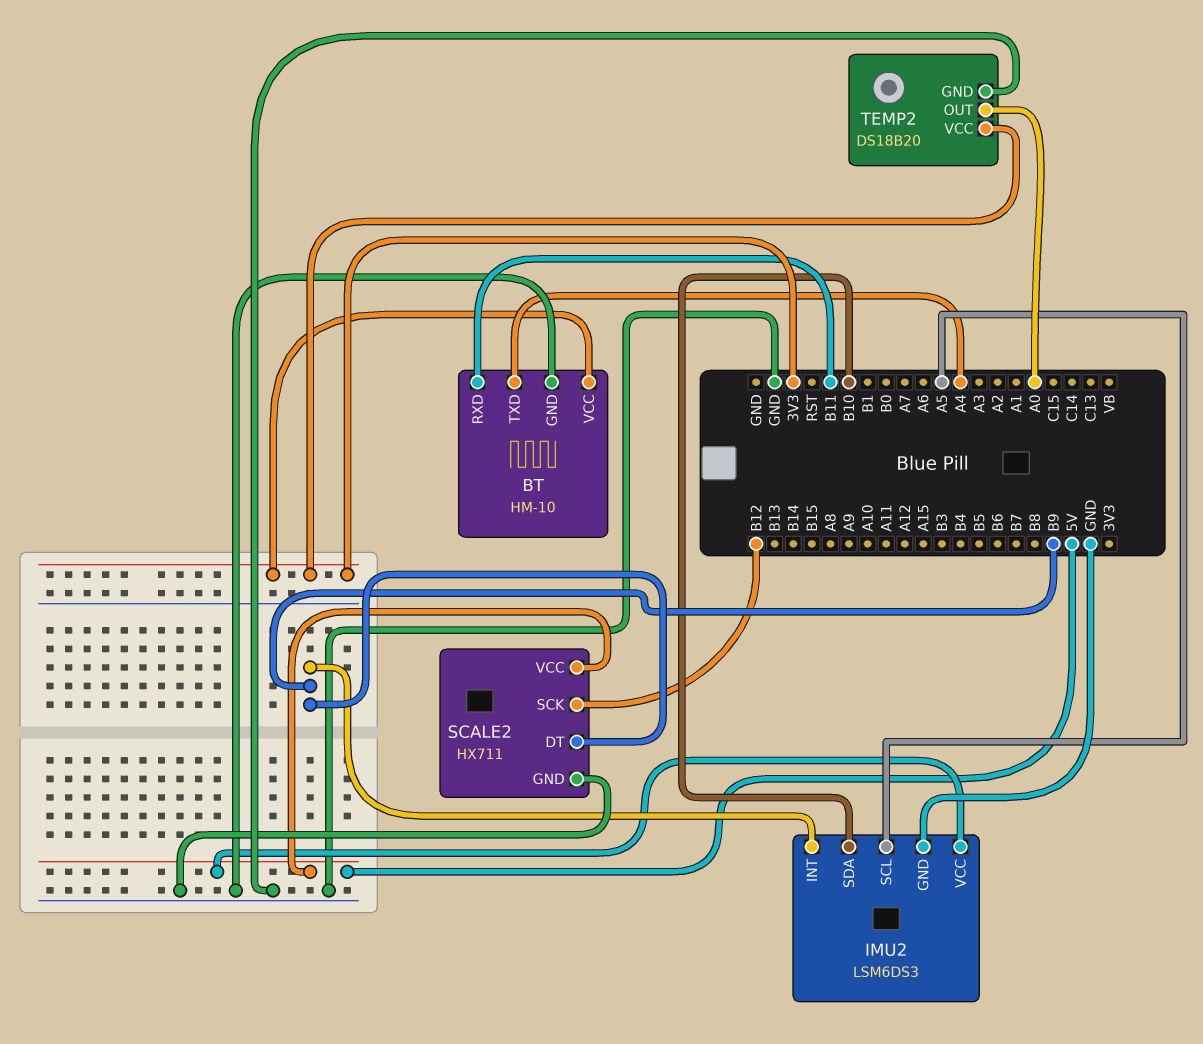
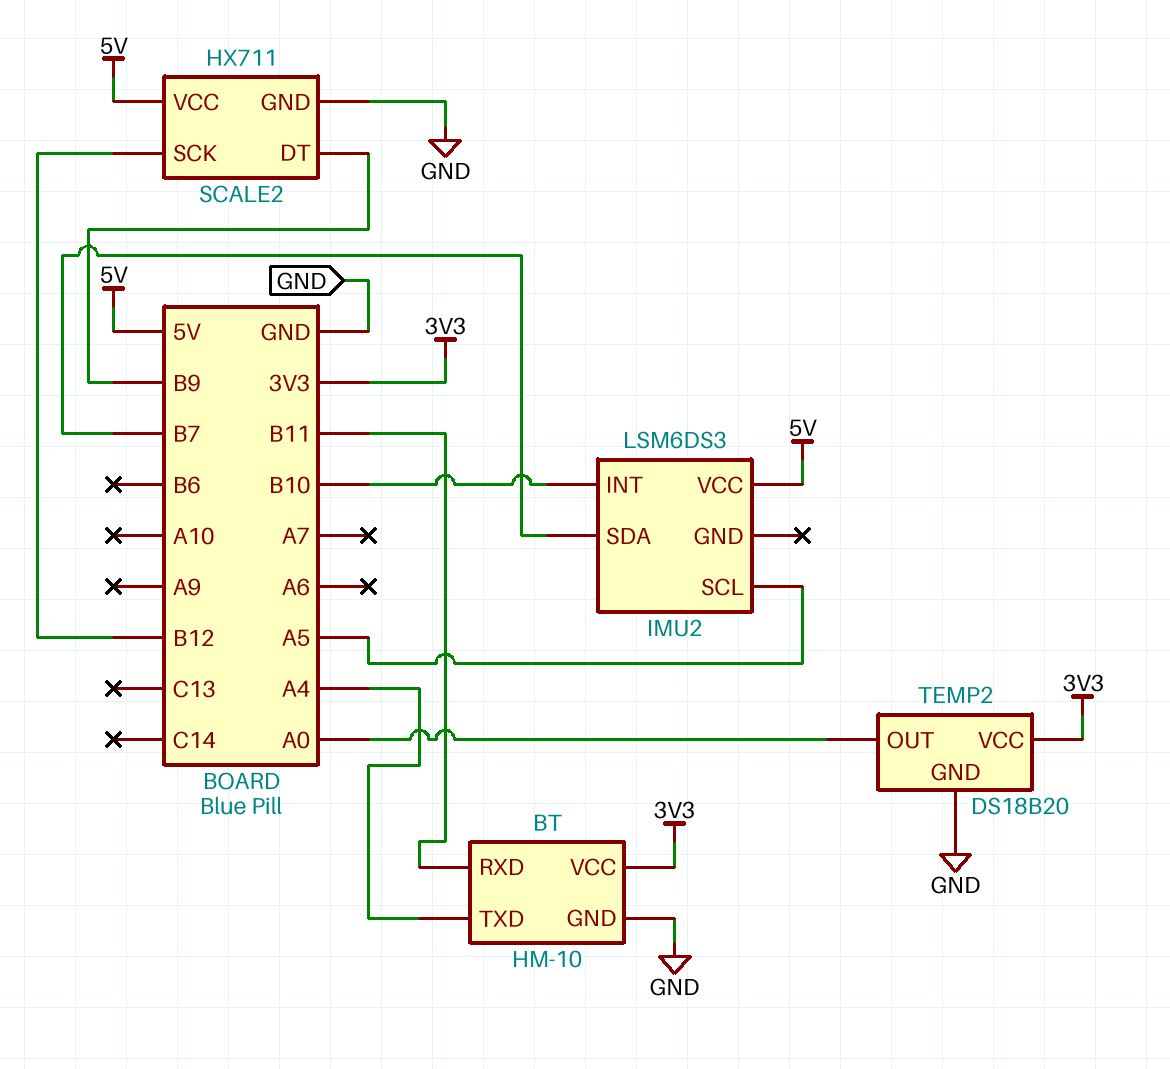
IMU2 pin GND: GND -> none
IMU2 pin INT: B9 -> B10
IMU2 pin SDA: B10 -> B7

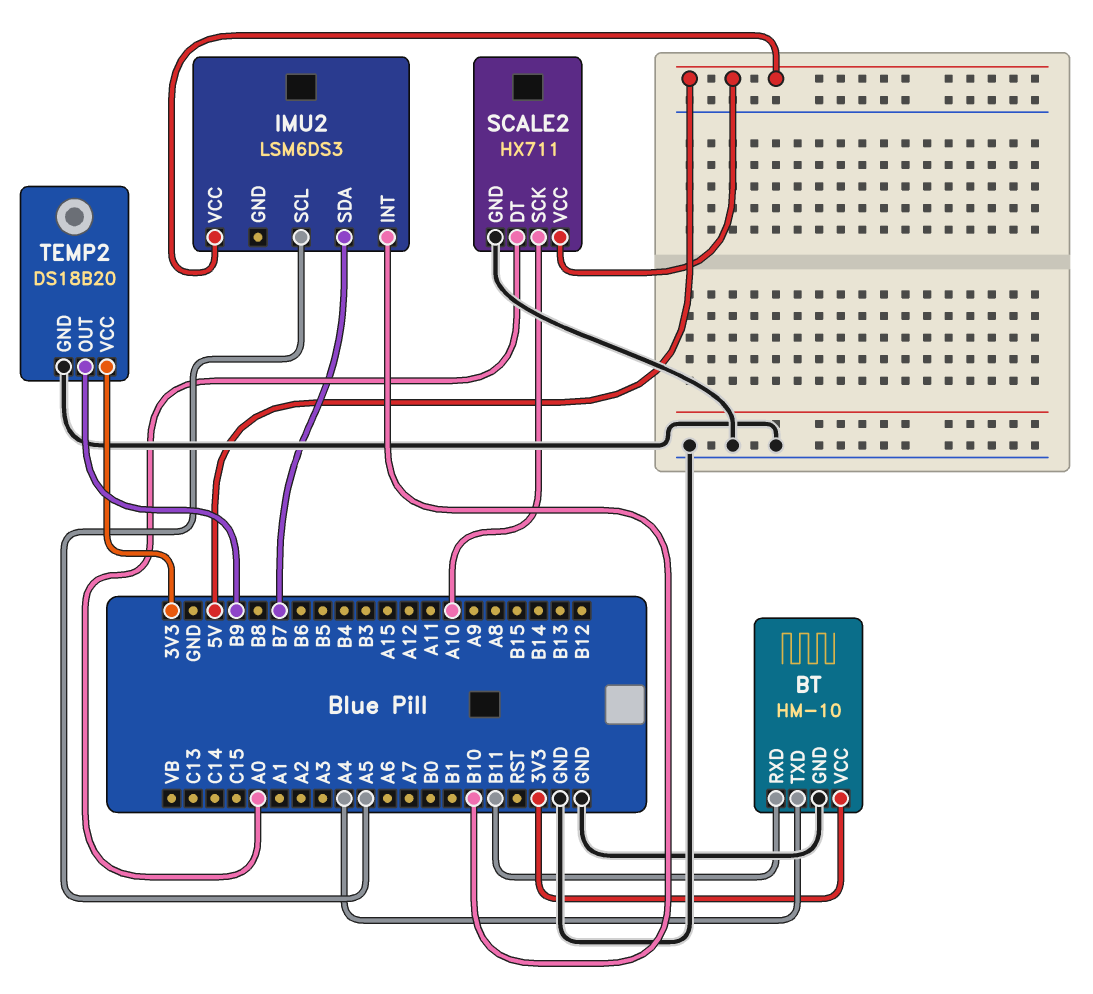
SCALE2 pin DT: B9 -> A0
SCALE2 pin SCK: B12 -> A10
TEMP2 pin OUT: A0 -> B9

